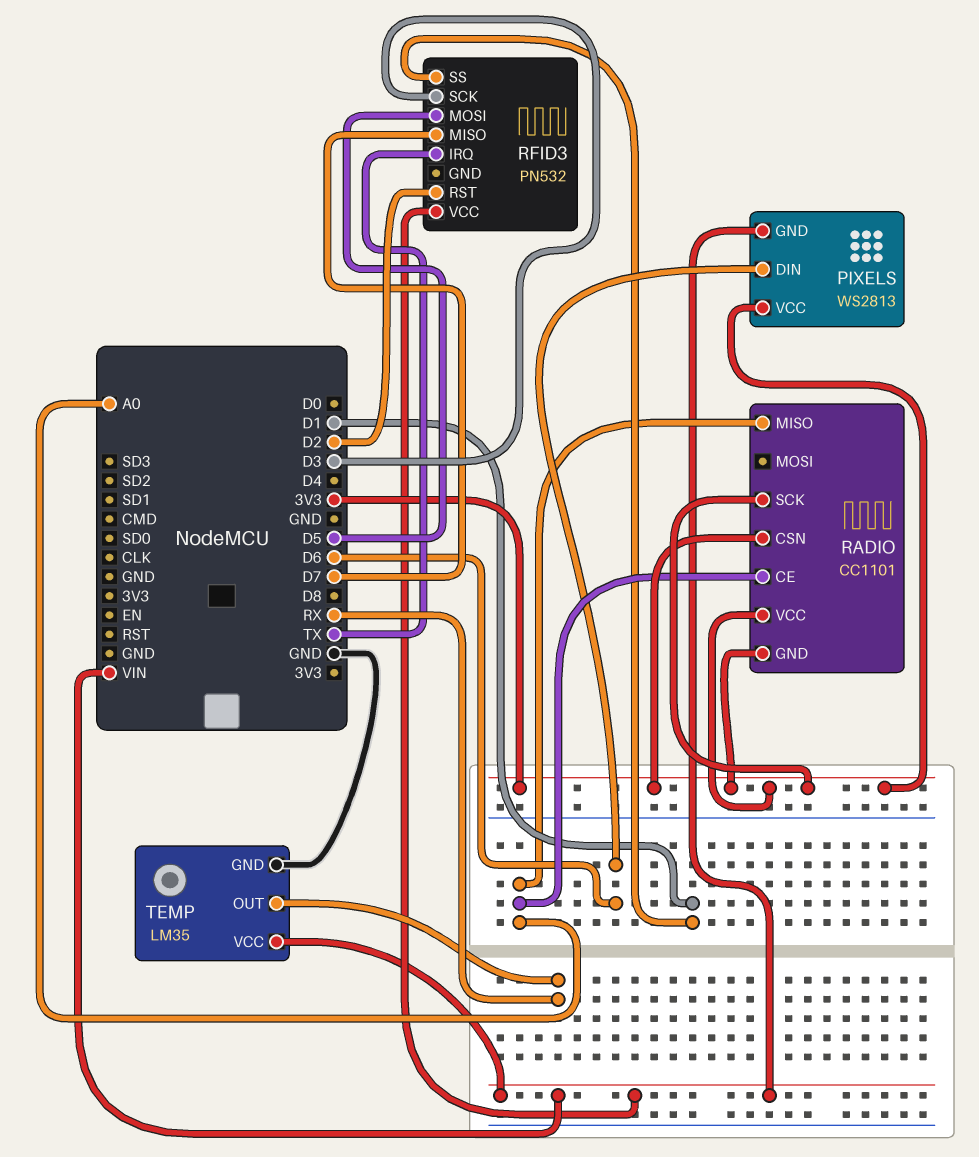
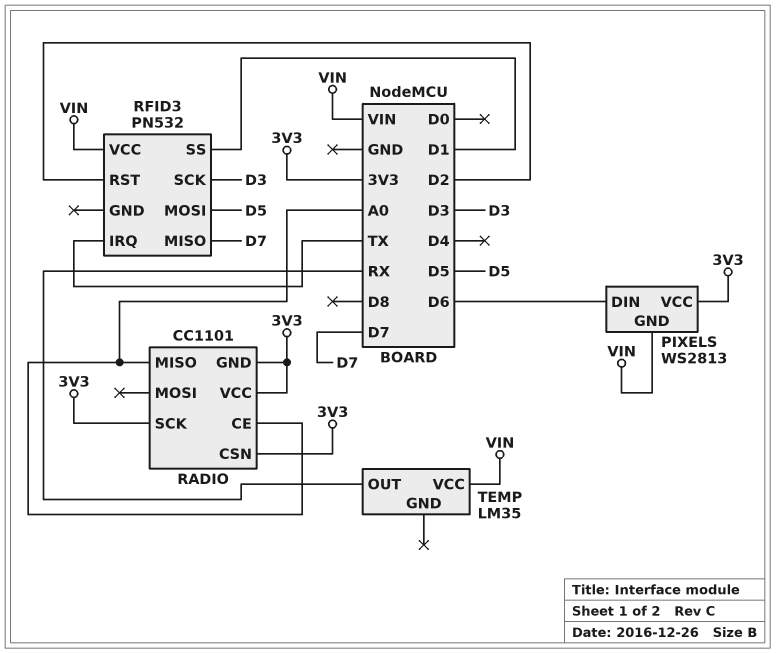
TEMP pin GND: GND -> none

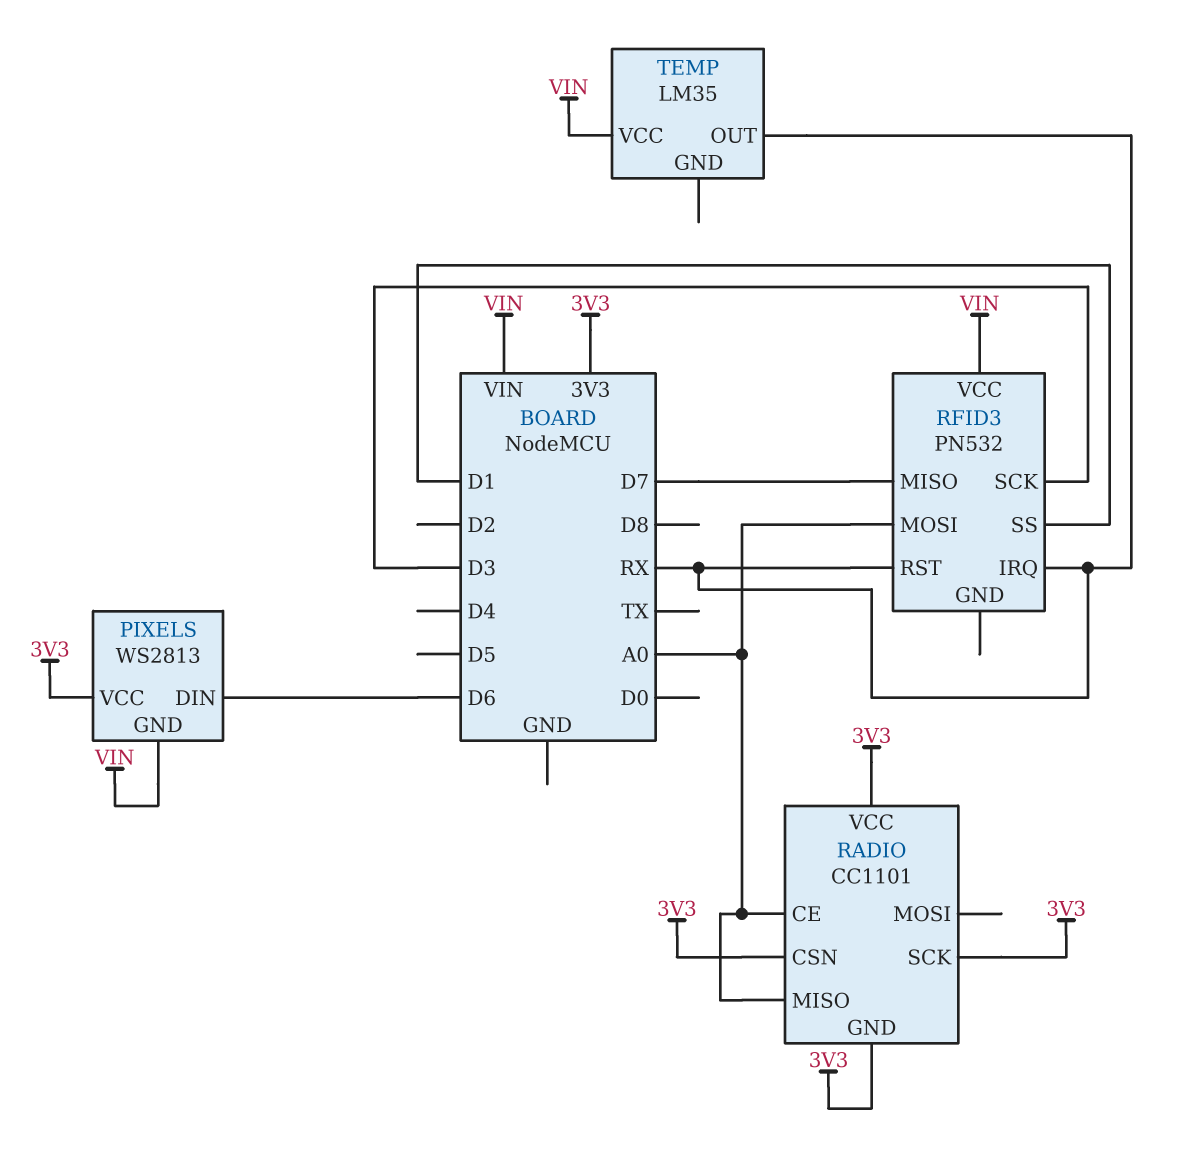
RFID3 pin IRQ: TX -> RX
RFID3 pin MOSI: D5 -> A0
RFID3 pin RST: D2 -> RX

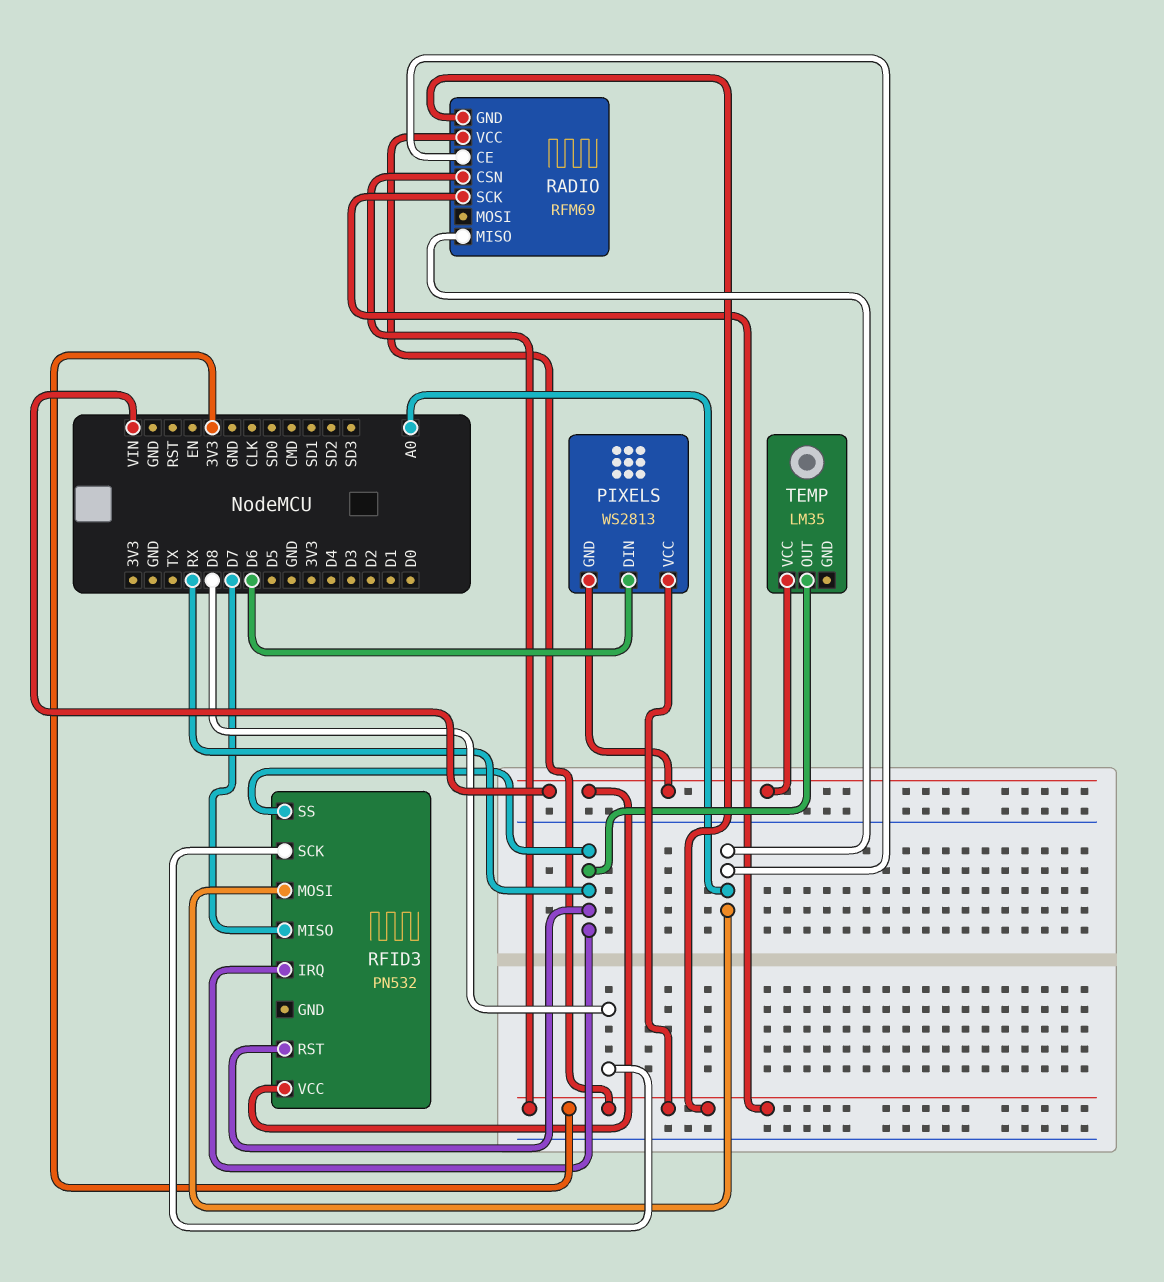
RADIO: CC1101 -> RFM69
RFID3 pin SCK: D3 -> D8
RFID3 pin SS: D1 -> RX

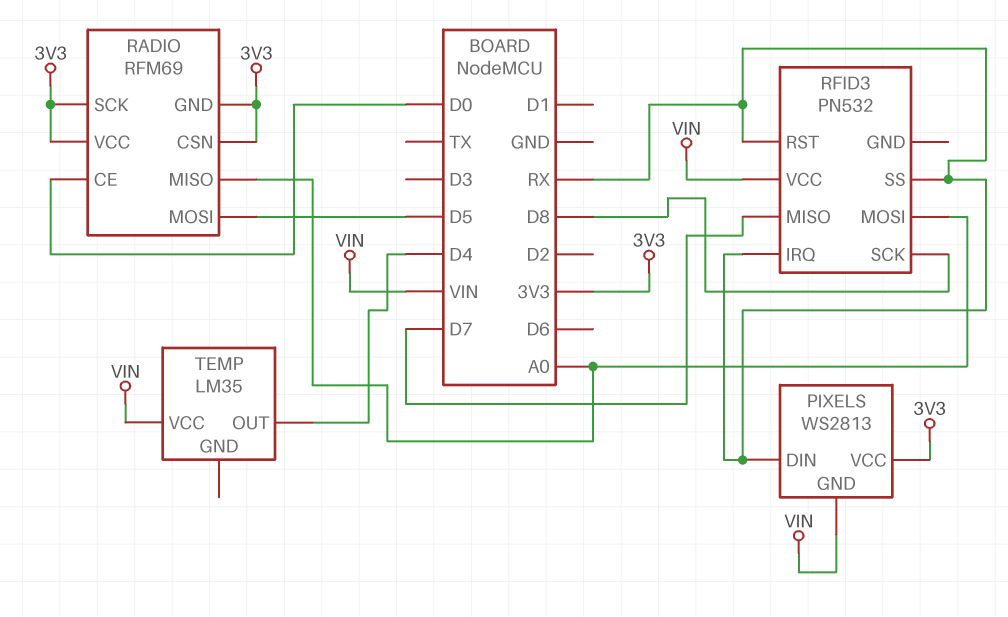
PIXELS pin DIN: D6 -> RX
RADIO pin CE: A0 -> D0
RADIO pin MOSI: none -> D5
TEMP pin OUT: RX -> D4

